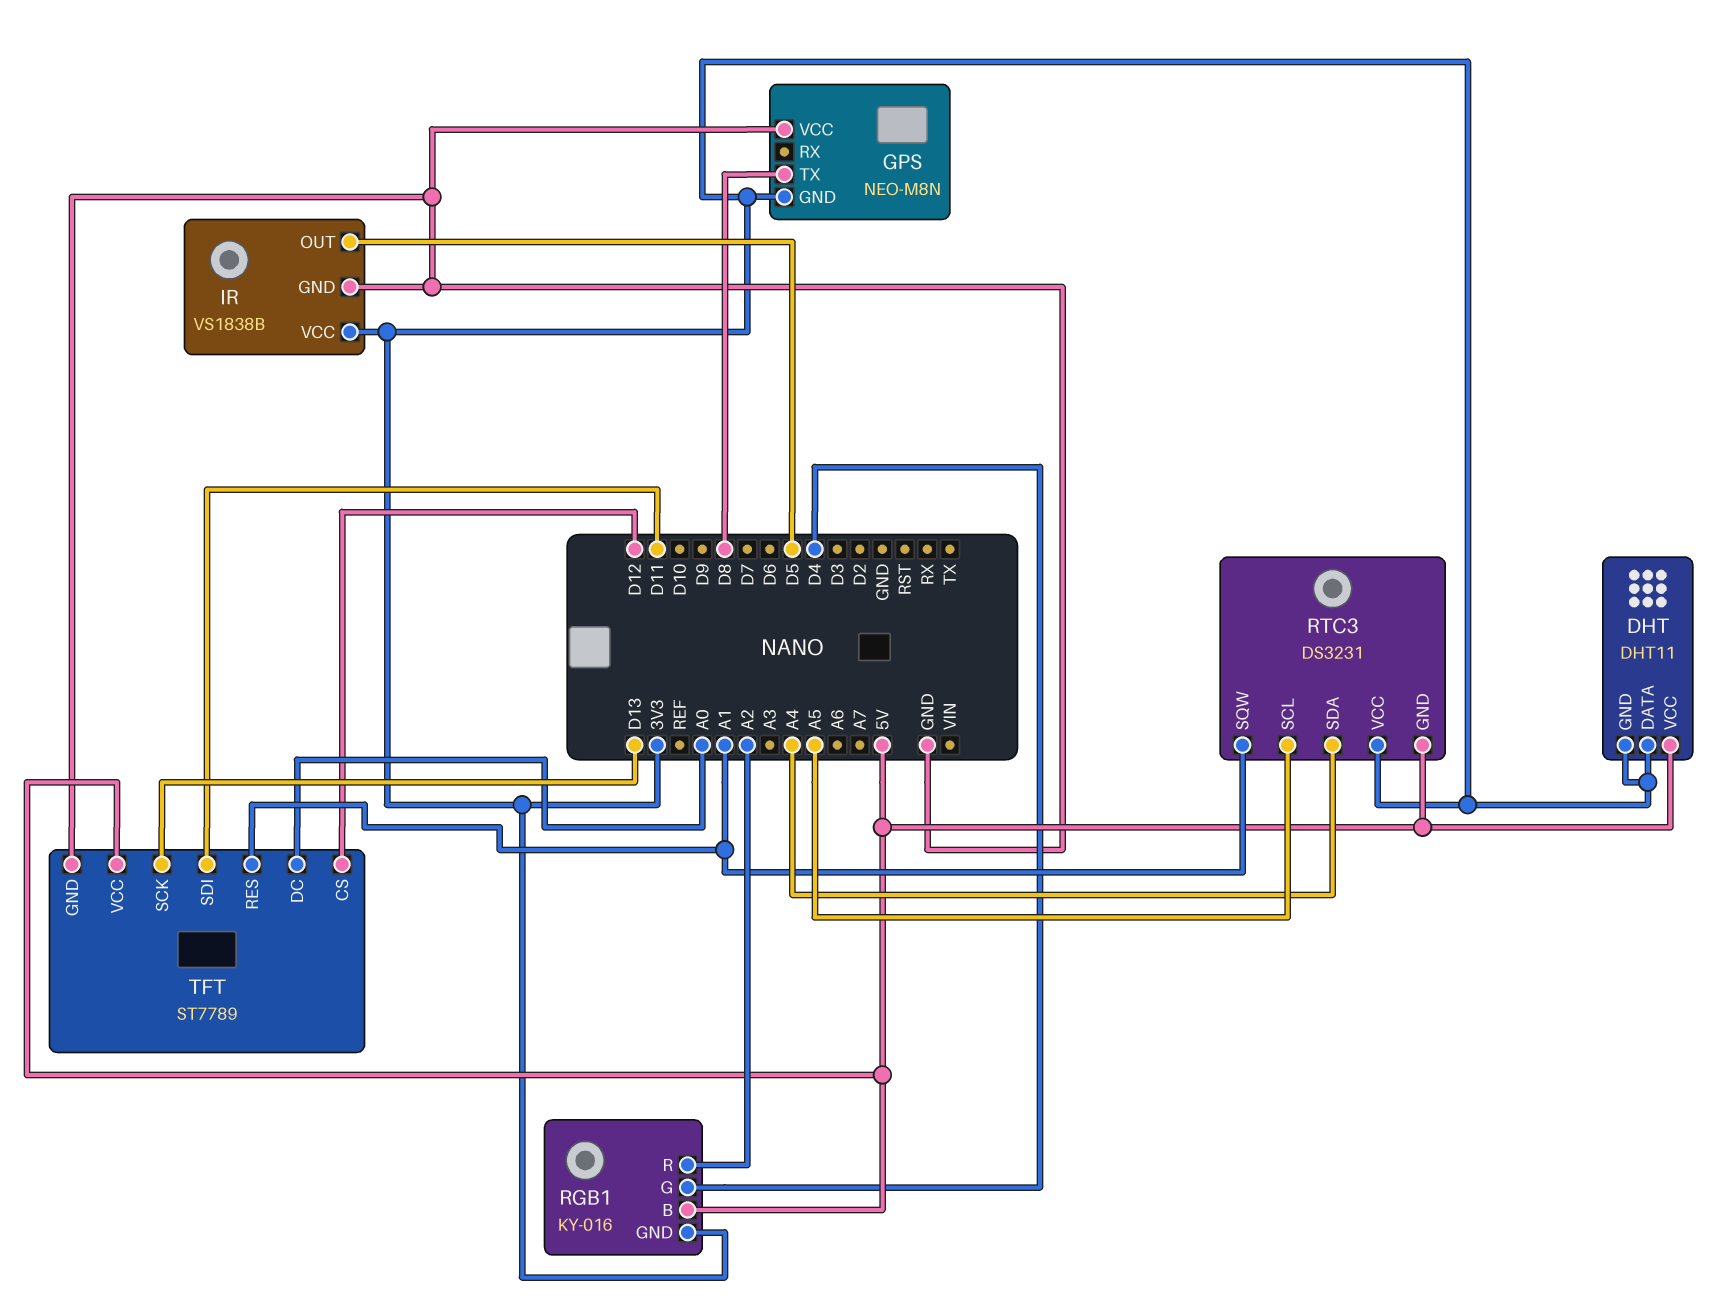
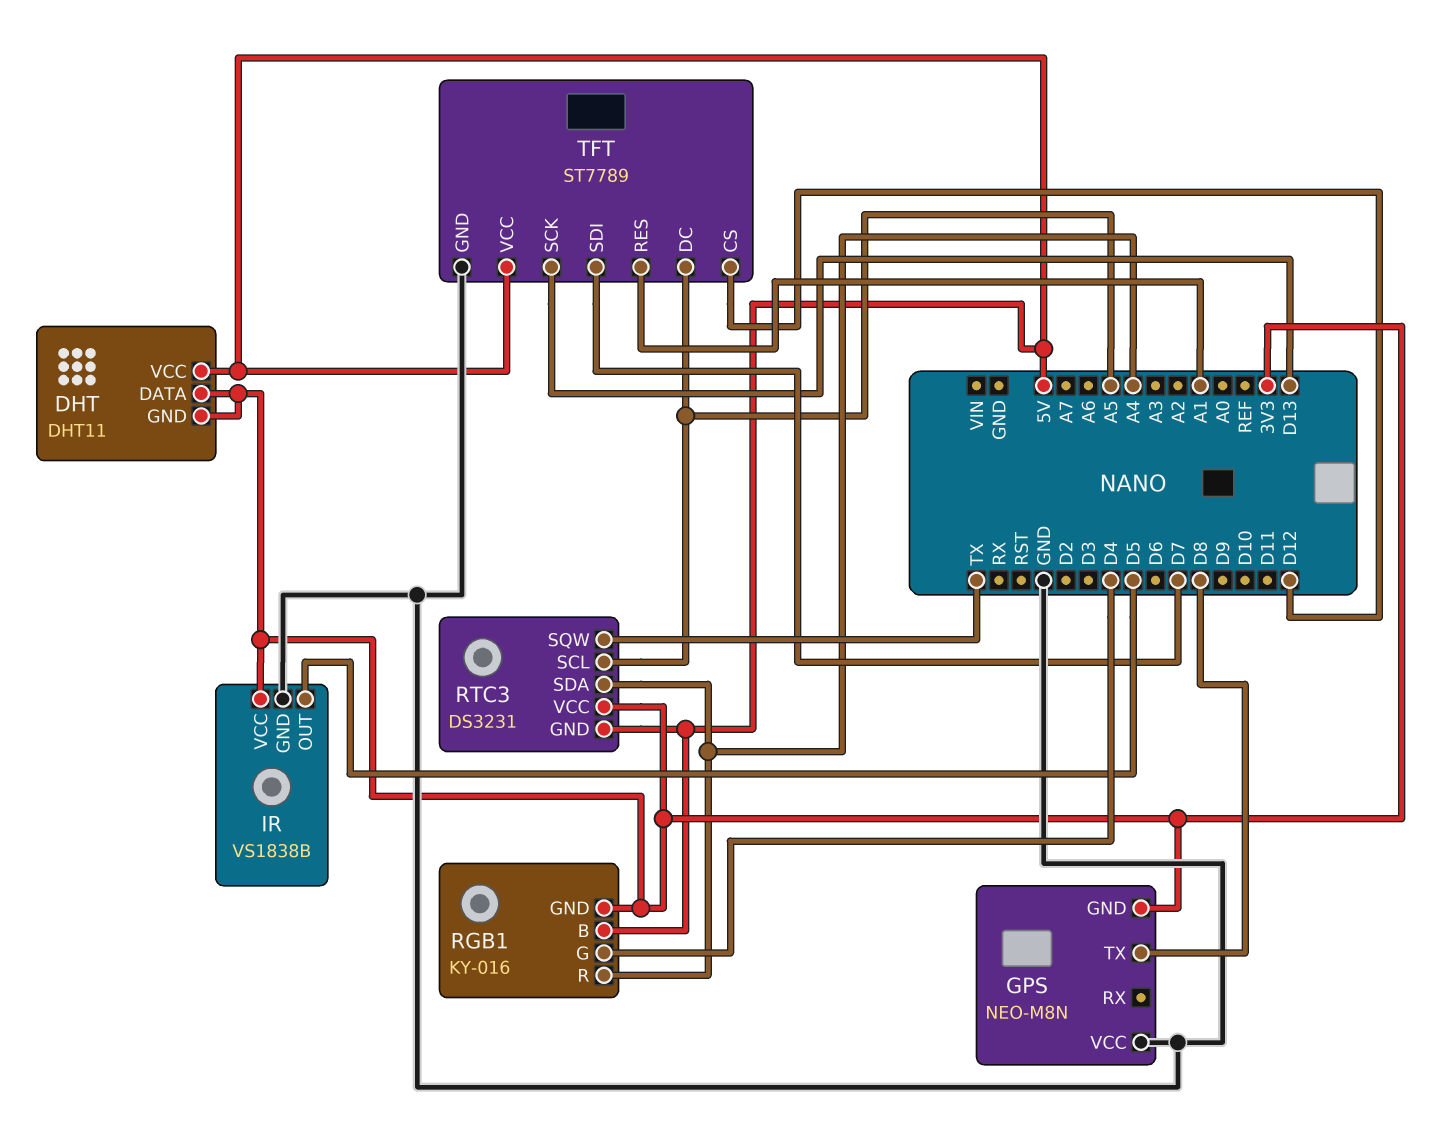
RGB1 pin R: A2 -> A4
RTC3 pin SQW: A1 -> TX
TFT pin DC: A0 -> A5
TFT pin SDI: D11 -> D7

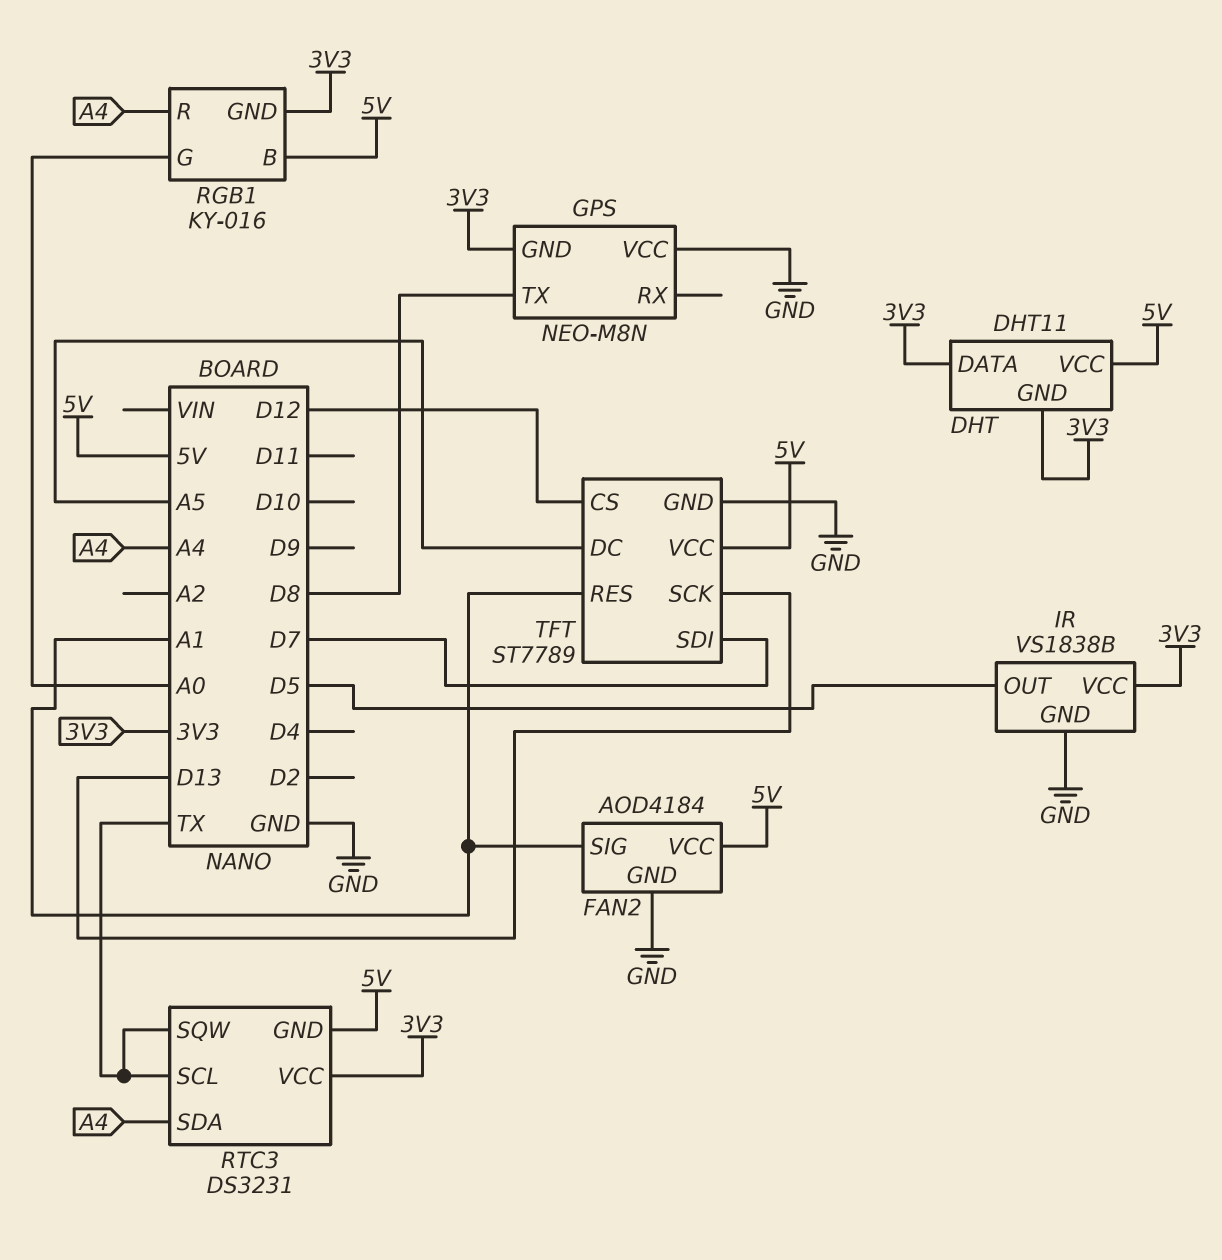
FAN2: none -> AOD4184
FAN2 pin GND: none -> GND
FAN2 pin SIG: none -> A1
FAN2 pin VCC: none -> 5V
RGB1 pin G: D4 -> A0
RTC3 pin SCL: A5 -> TX

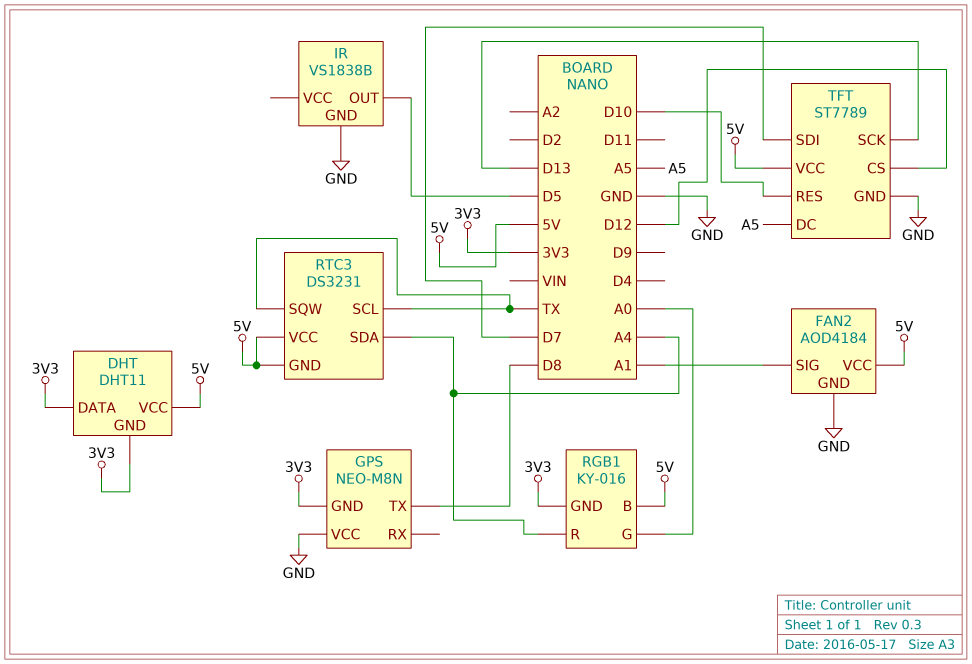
IR pin VCC: 3V3 -> none
RTC3 pin VCC: 3V3 -> 5V
TFT pin RES: A1 -> D10

